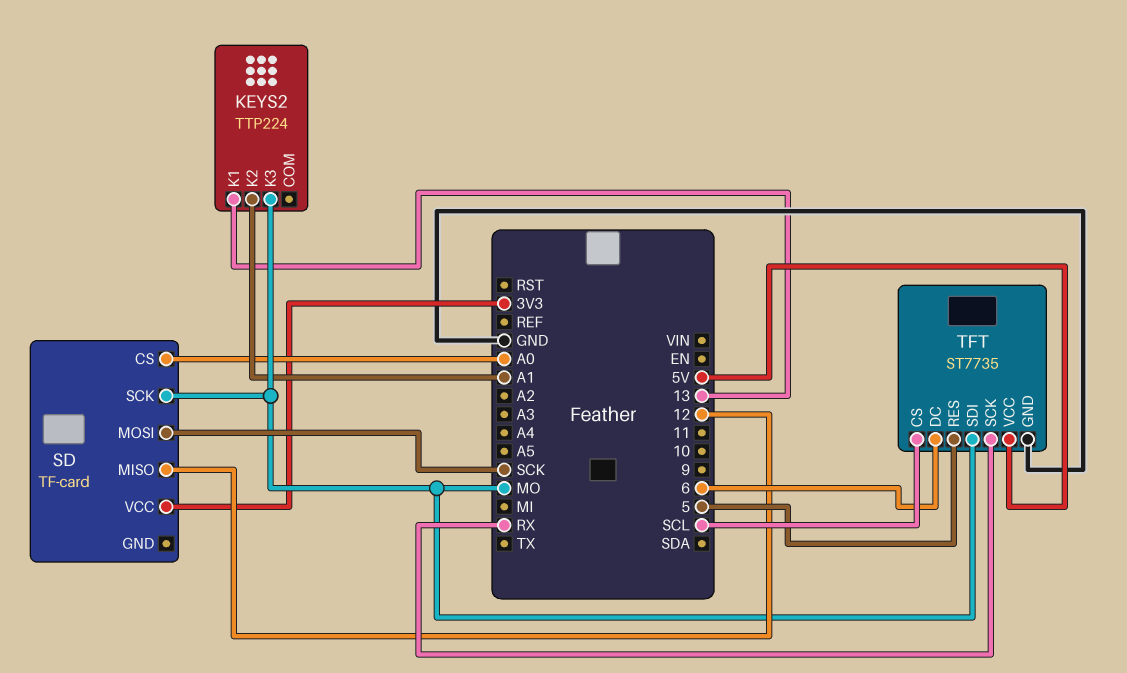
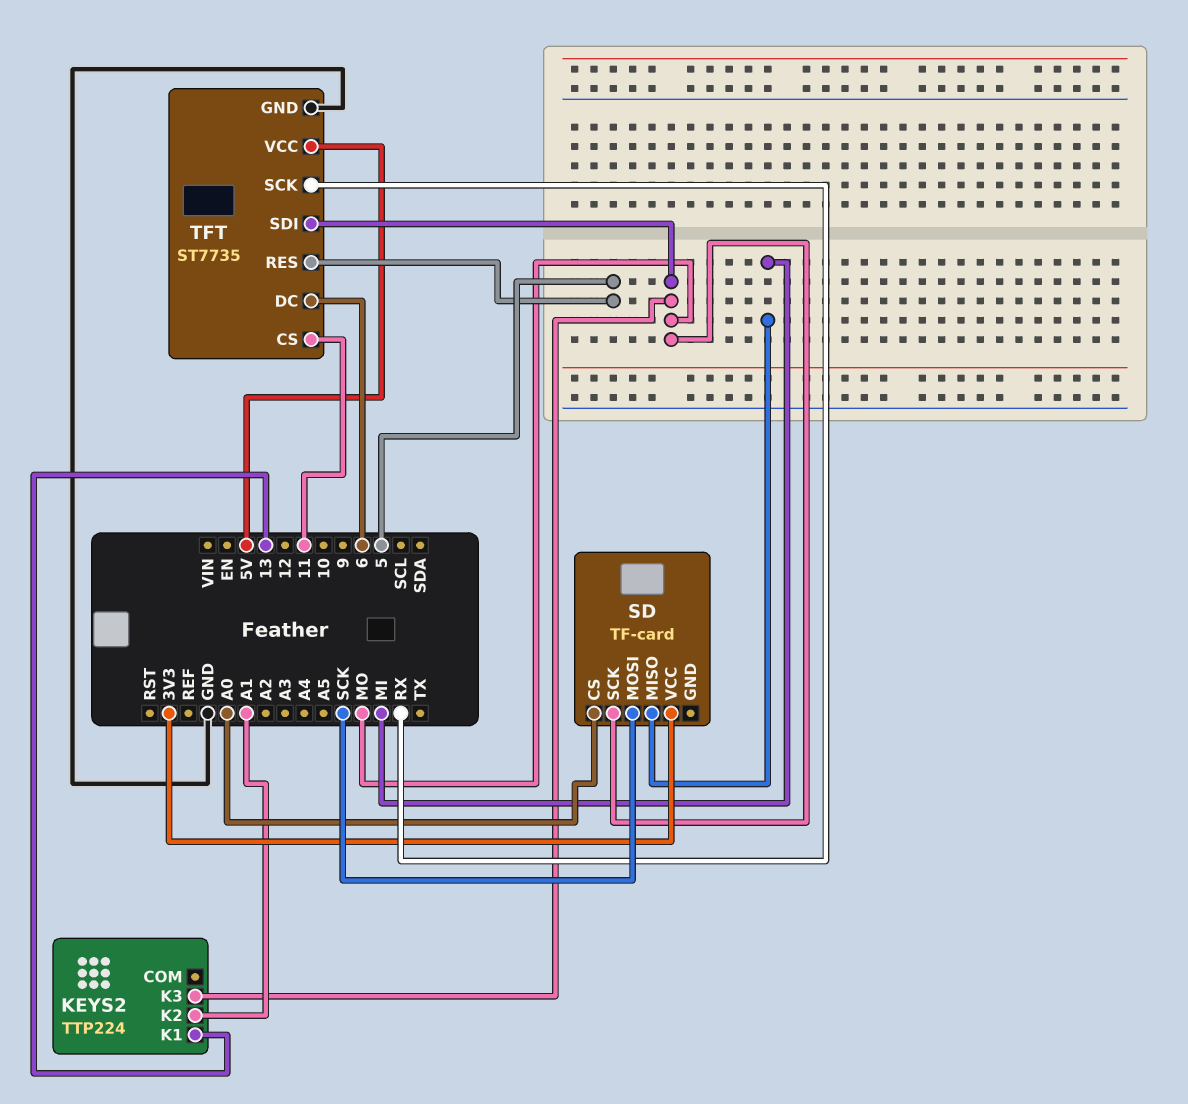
SD pin MISO: 12 -> MI
TFT pin CS: SCL -> 11

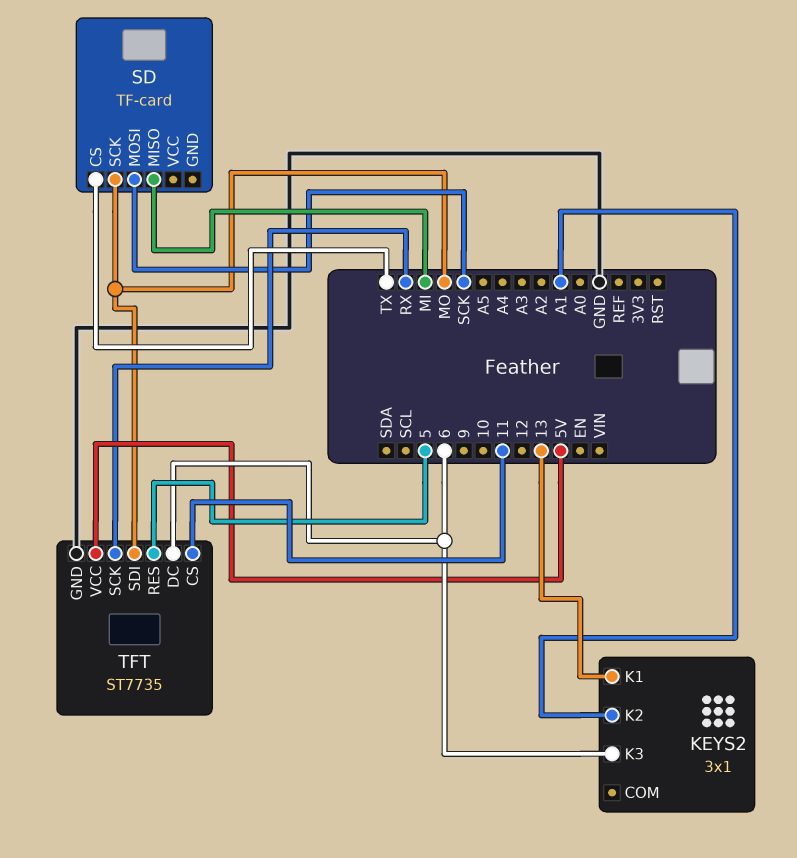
KEYS2: TTP224 -> 3x1
KEYS2 pin K3: MO -> 6
SD pin CS: A0 -> TX
SD pin VCC: 3V3 -> none

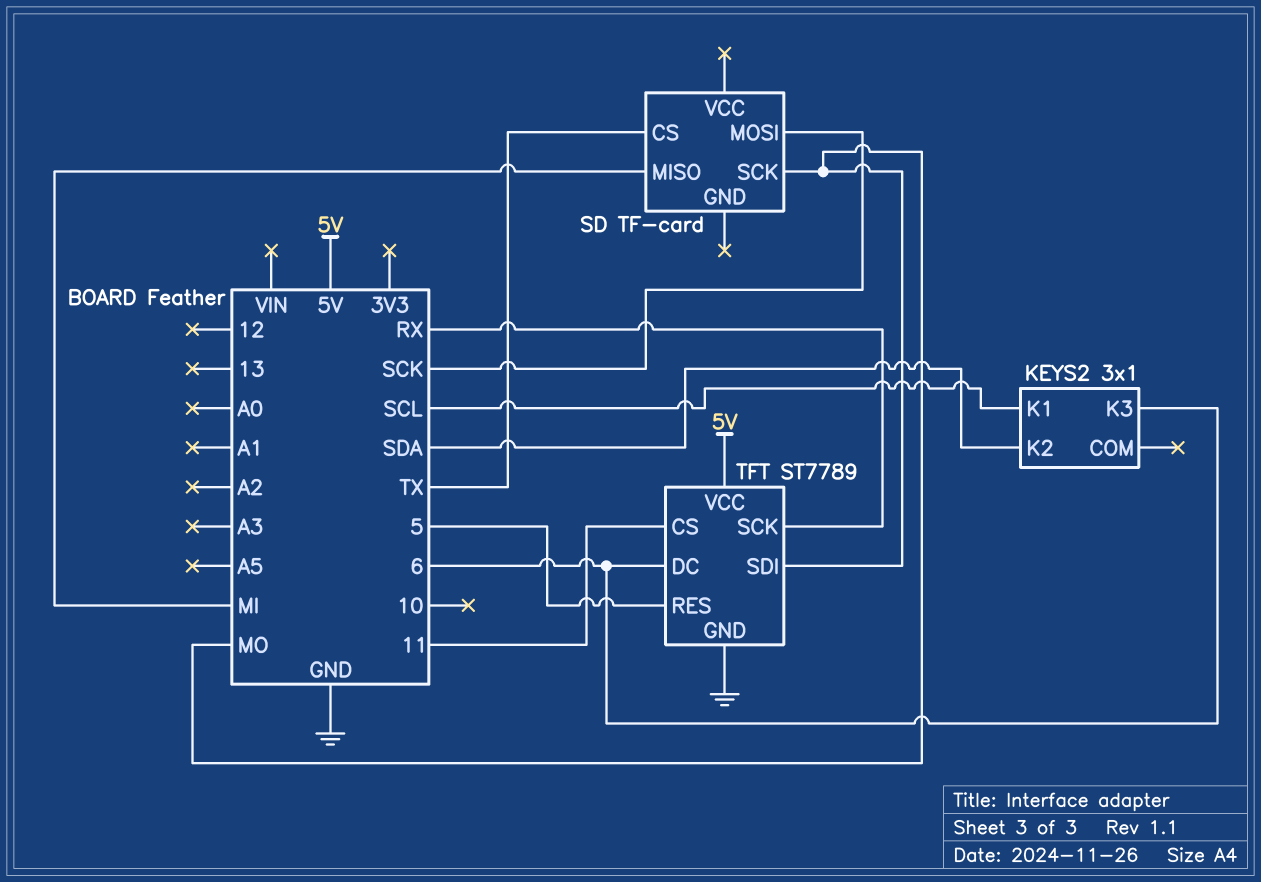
KEYS2 pin K1: 13 -> SCL
KEYS2 pin K2: A1 -> SDA
TFT: ST7735 -> ST7789

